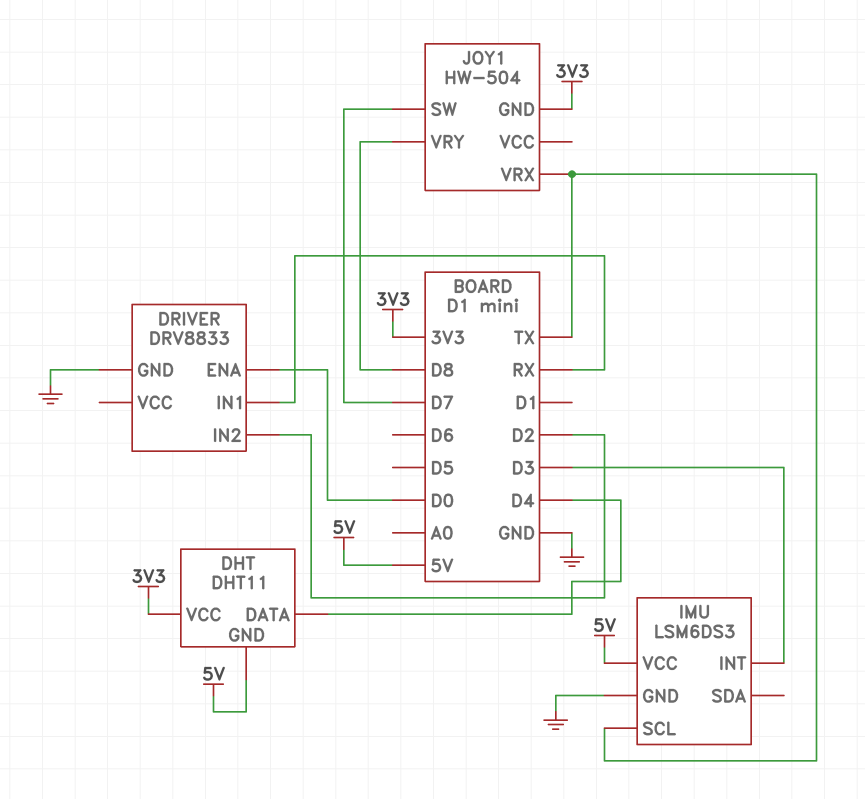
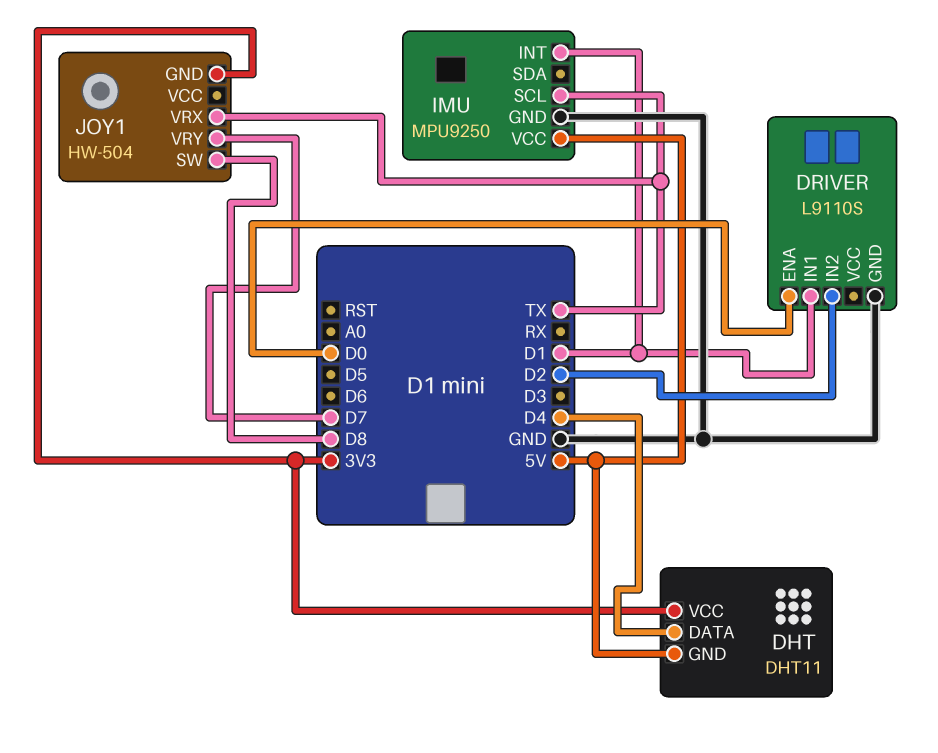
DRIVER: DRV8833 -> L9110S
DRIVER pin IN1: RX -> D1
IMU: LSM6DS3 -> MPU9250
IMU pin INT: D3 -> D1
JOY1 pin SW: D7 -> D8
JOY1 pin VRY: D8 -> D7

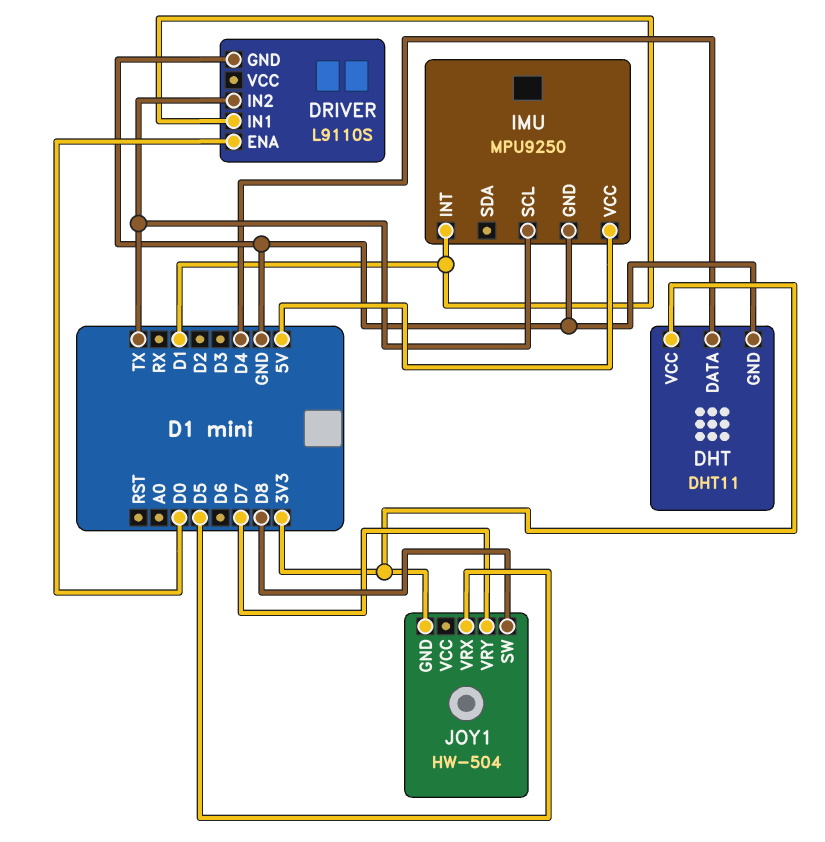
DHT pin GND: 5V -> GND
DRIVER pin IN2: D2 -> TX
JOY1 pin VRX: TX -> D5

